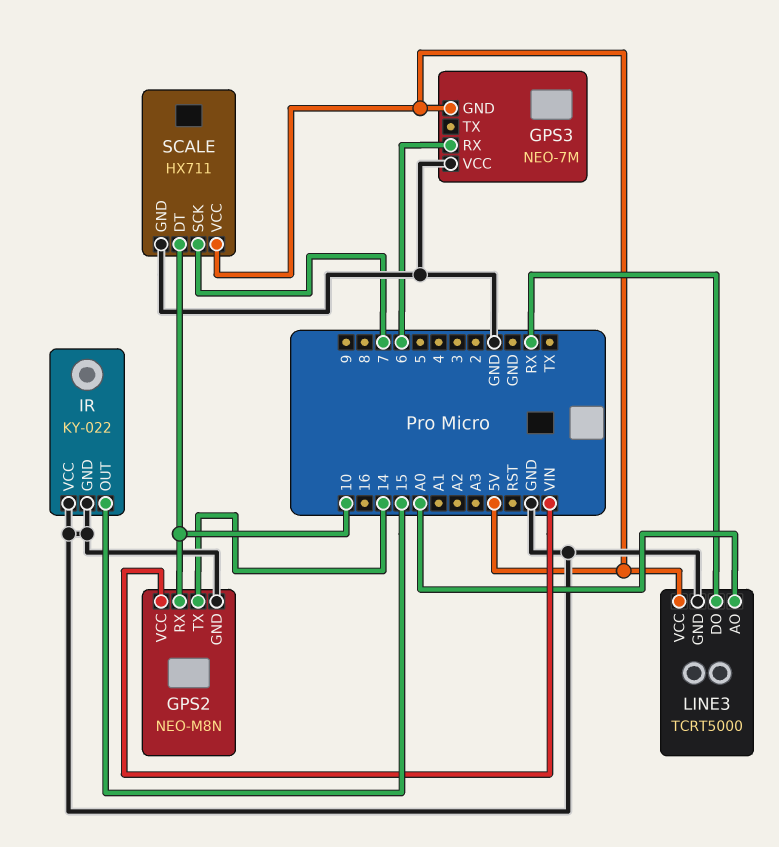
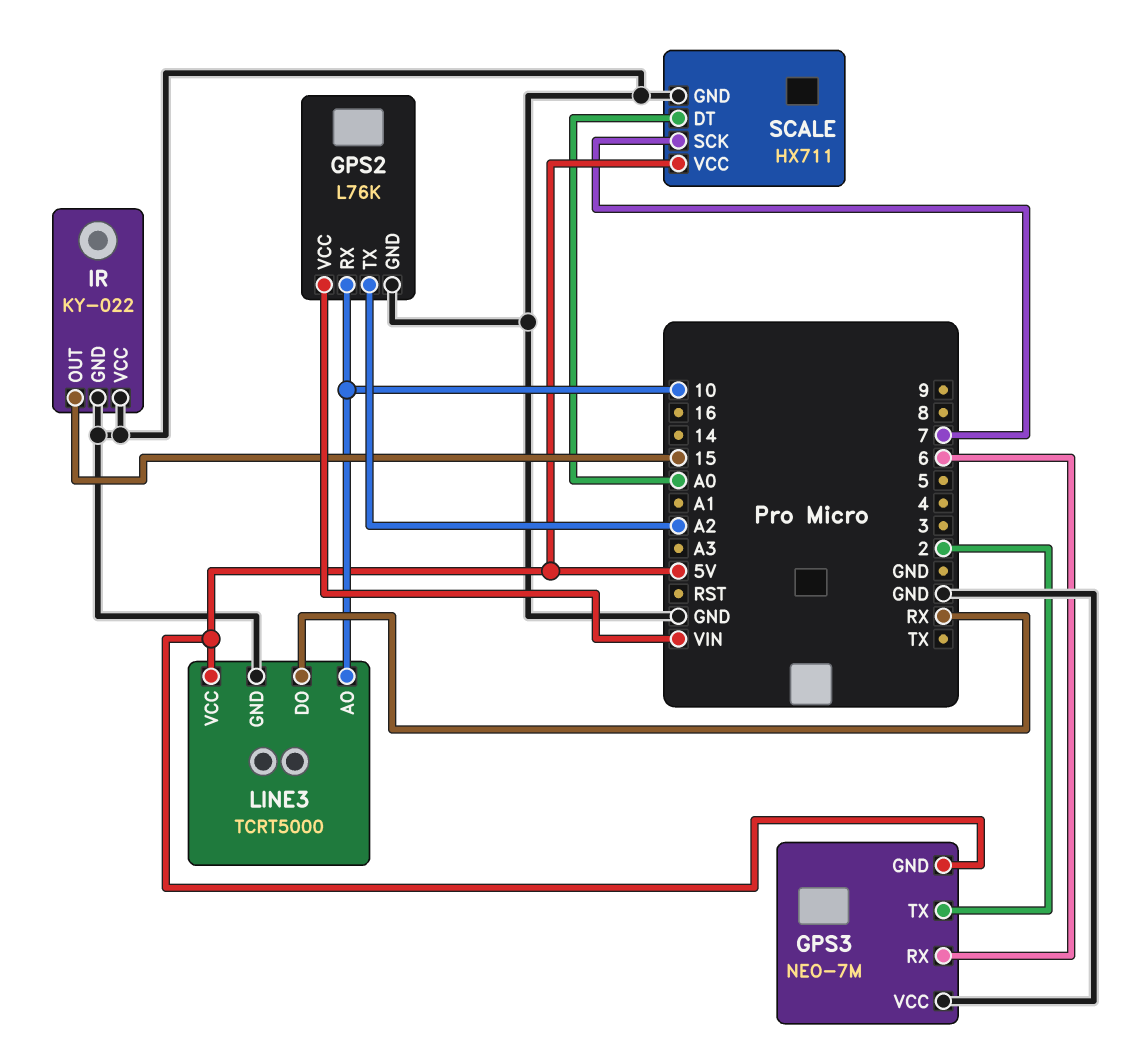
GPS2: NEO-M8N -> L76K
GPS2 pin TX: 14 -> A2
GPS3 pin TX: none -> 2
LINE3 pin AO: A0 -> 10
SCALE pin DT: 10 -> A0

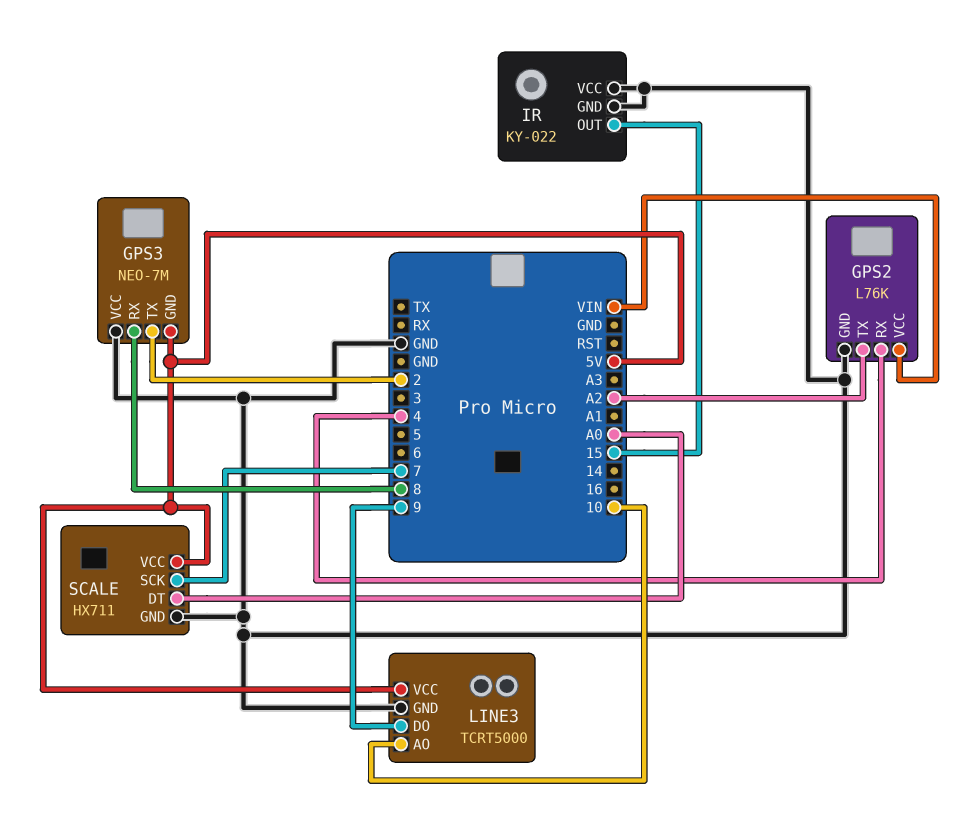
GPS2 pin RX: 10 -> 4
GPS3 pin RX: 6 -> 8
LINE3 pin DO: RX -> 9

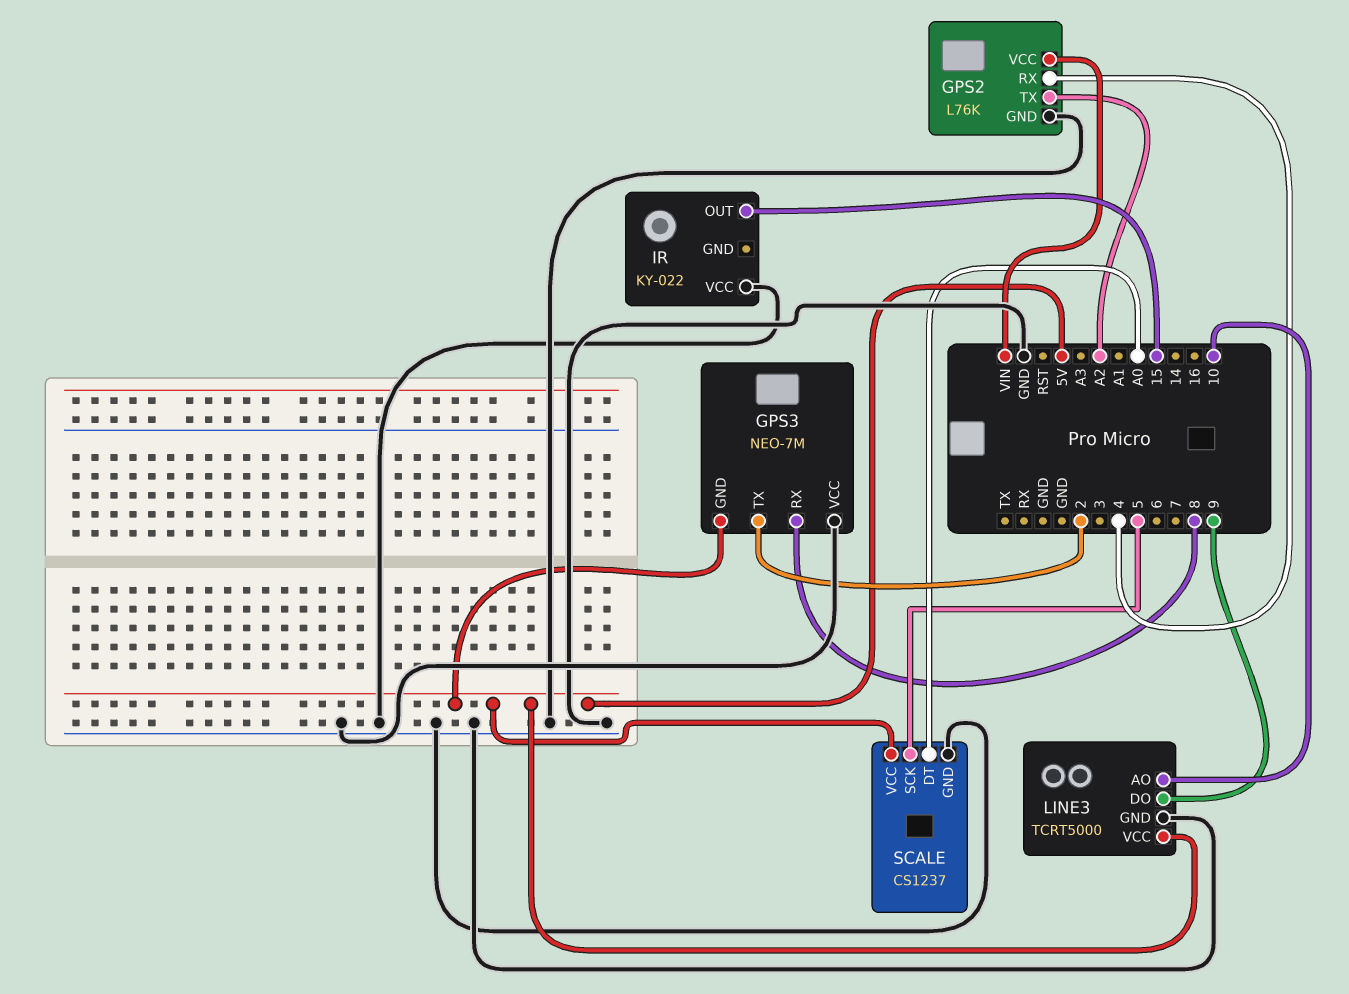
IR pin GND: GND -> none
SCALE: HX711 -> CS1237
SCALE pin SCK: 7 -> 5

